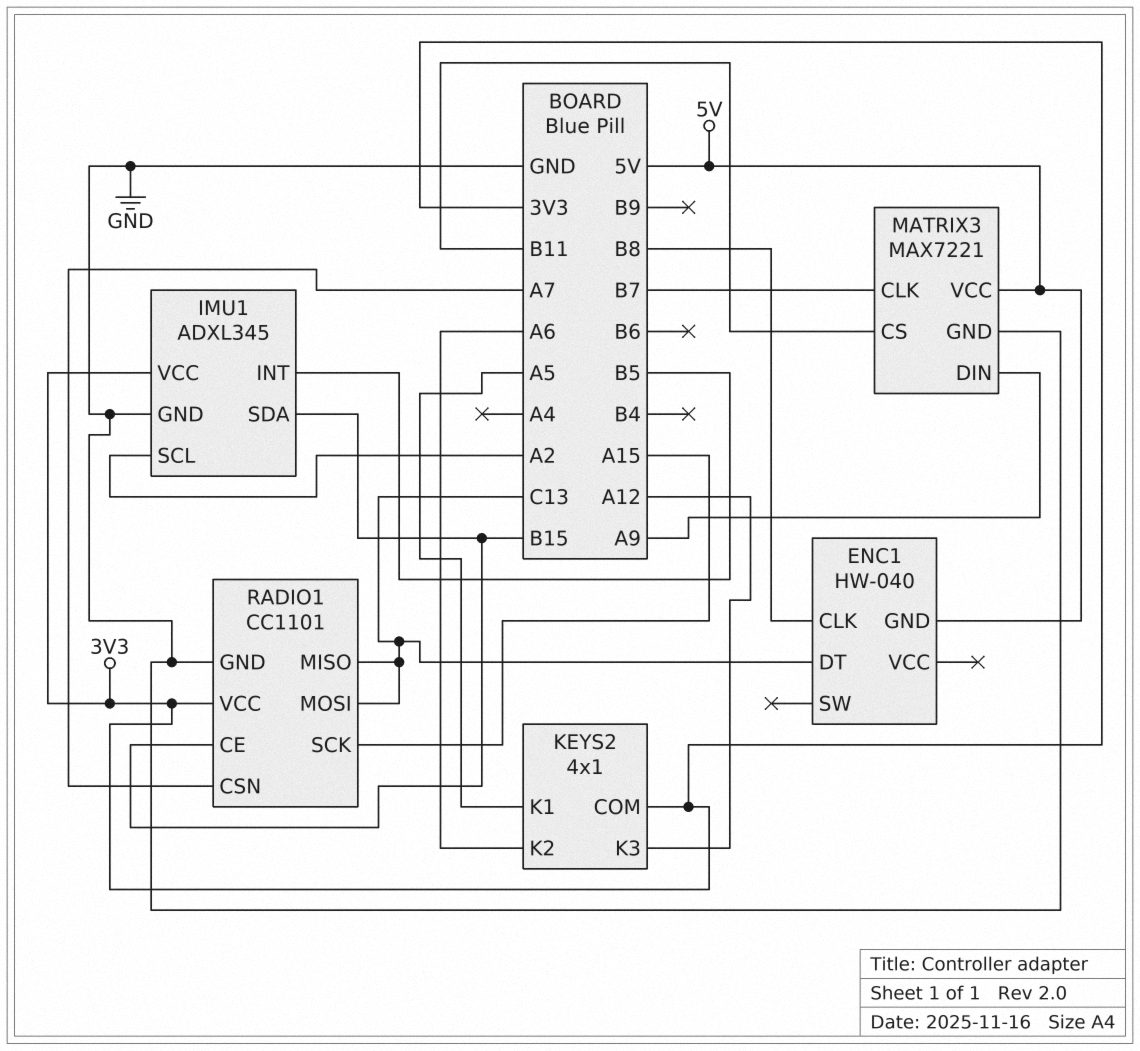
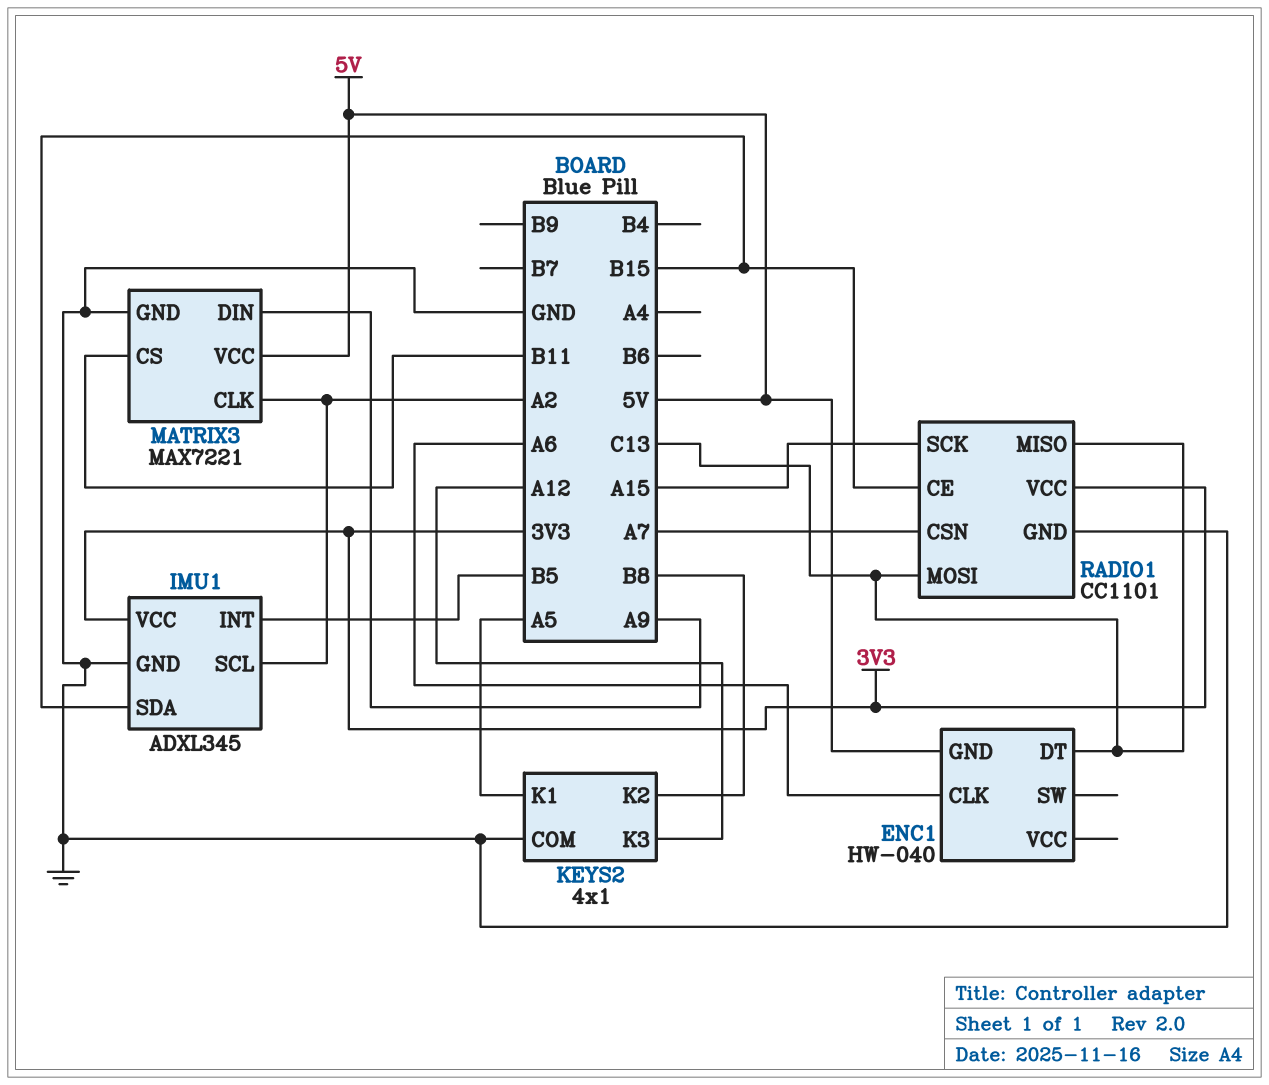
ENC1 pin CLK: B8 -> A6
KEYS2 pin COM: 3V3 -> GND
KEYS2 pin K2: A6 -> B8
MATRIX3 pin CLK: B7 -> A2

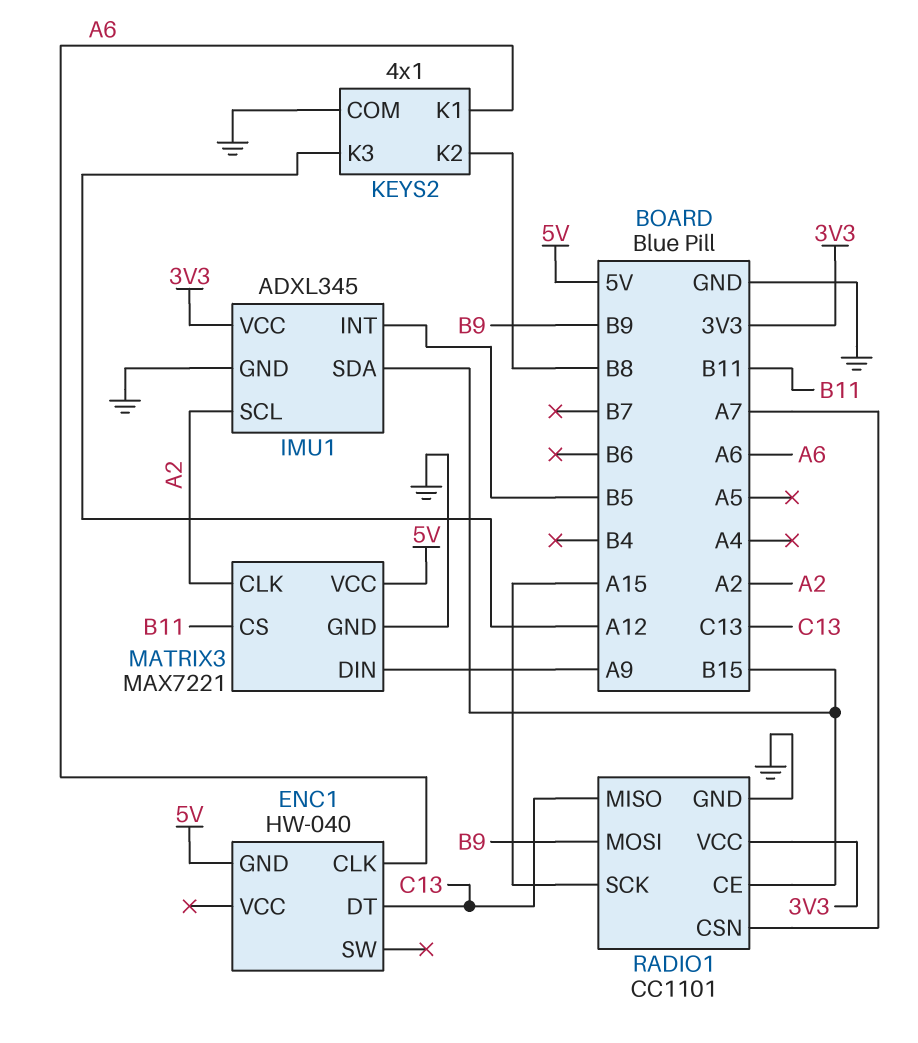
KEYS2 pin K1: A5 -> A6
RADIO1 pin MOSI: C13 -> B9

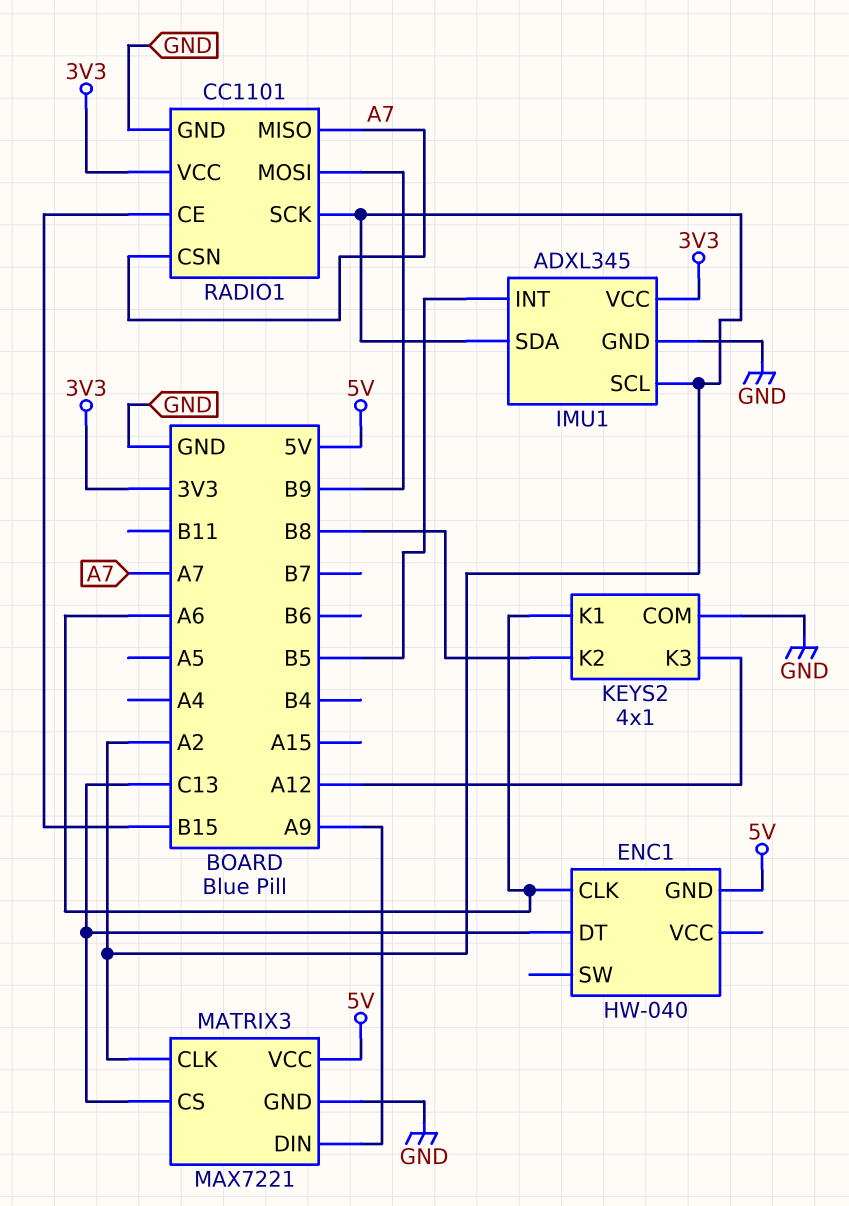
IMU1 pin SDA: B15 -> A2
MATRIX3 pin CS: B11 -> C13
RADIO1 pin MISO: C13 -> A7
RADIO1 pin SCK: A15 -> A2

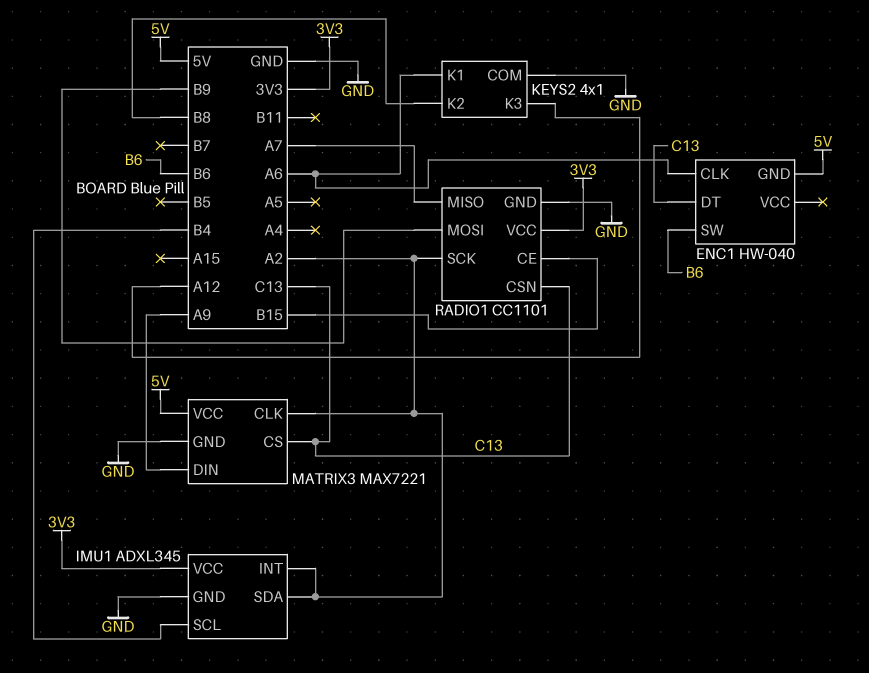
ENC1 pin SW: none -> B6
IMU1 pin INT: B5 -> A2
IMU1 pin SCL: A2 -> B4
RADIO1 pin CSN: A7 -> C13

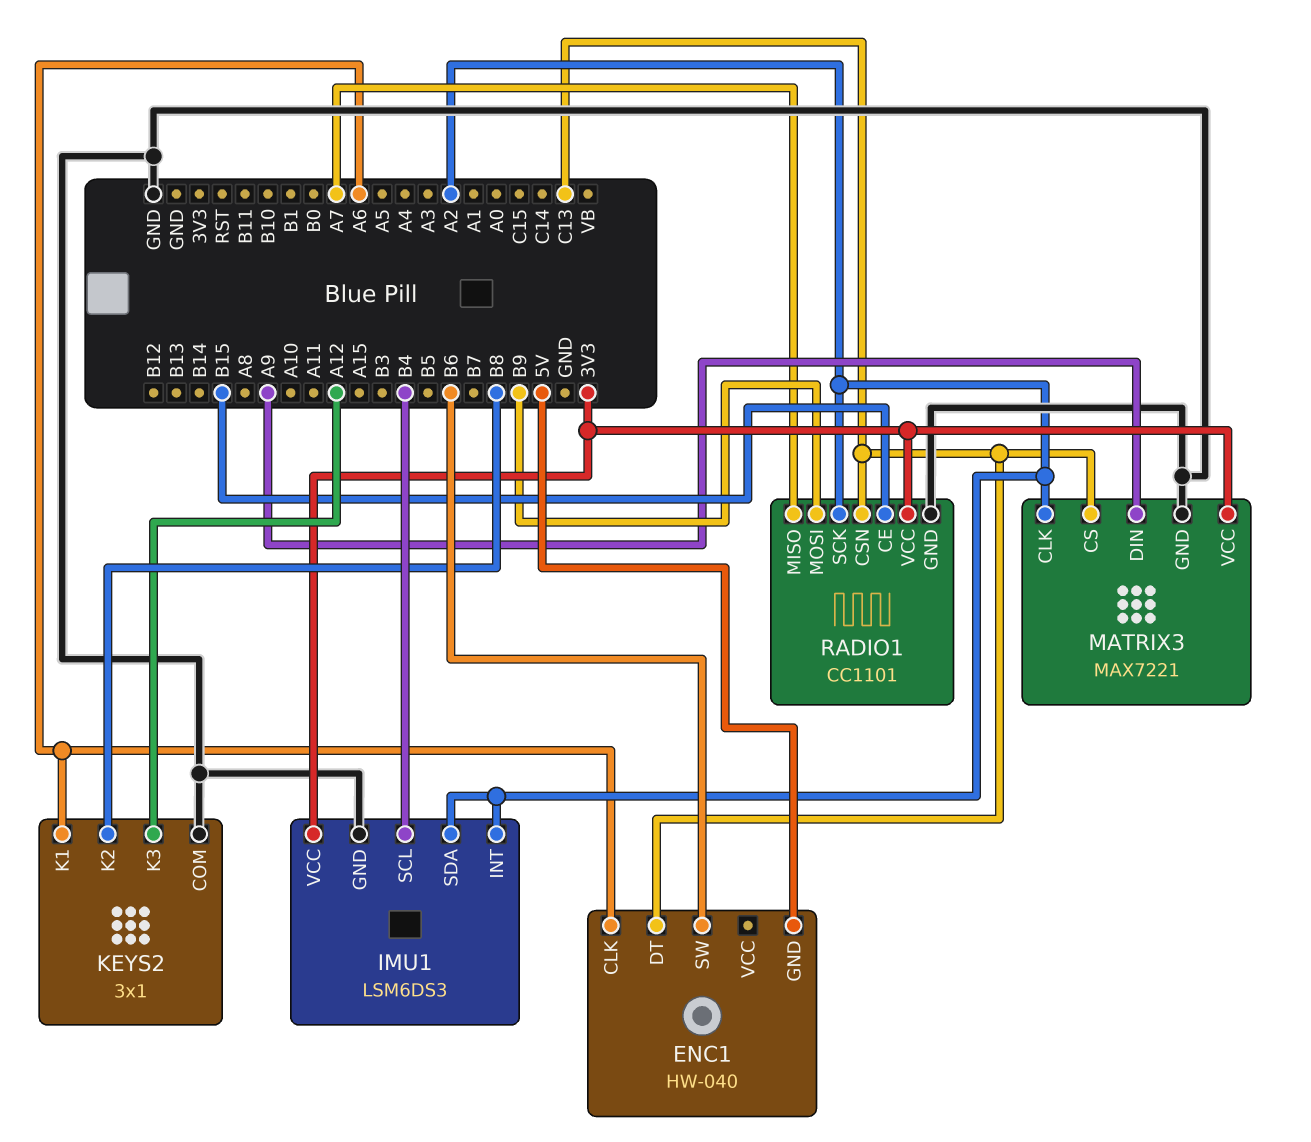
IMU1: ADXL345 -> LSM6DS3
KEYS2: 4x1 -> 3x1
MATRIX3 pin VCC: 5V -> 3V3

